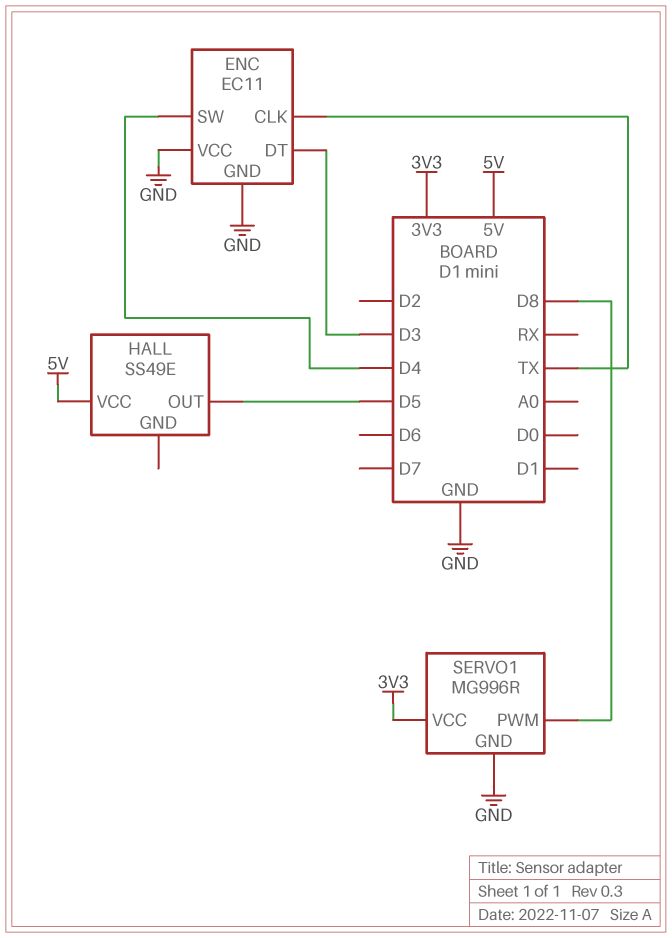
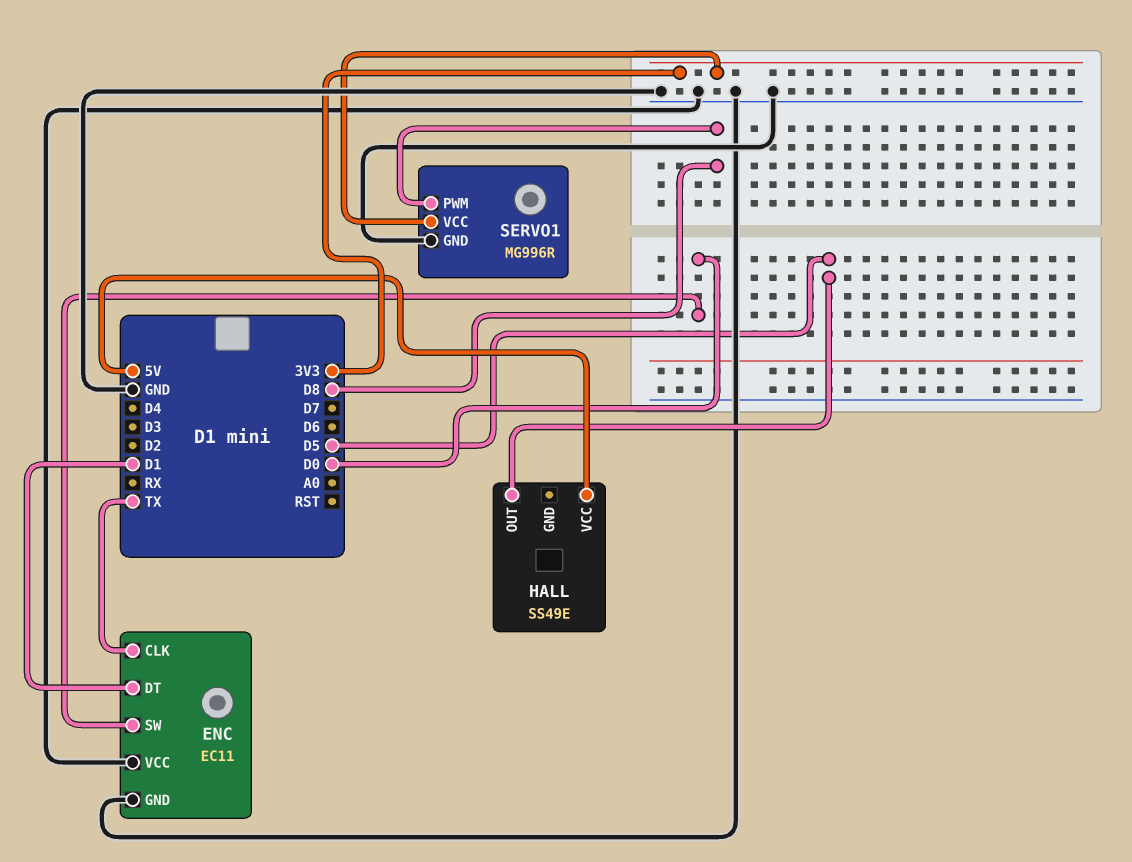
ENC pin DT: D3 -> D1
ENC pin SW: D4 -> D0

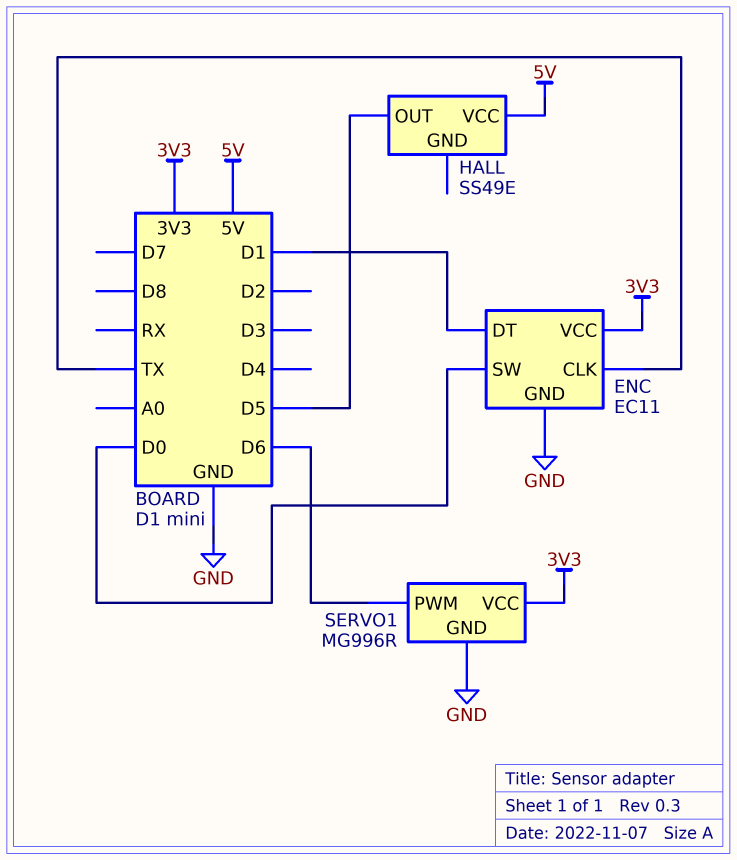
ENC pin VCC: GND -> 3V3
SERVO1 pin PWM: D8 -> D6

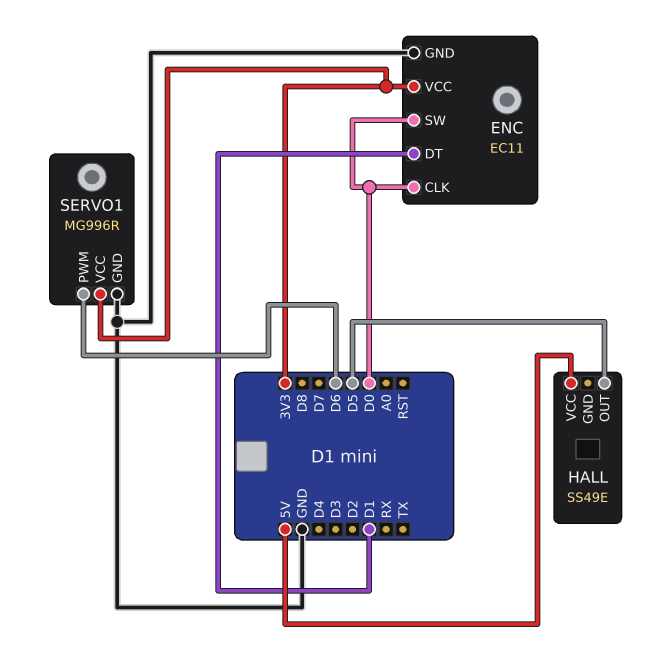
ENC pin CLK: TX -> D0

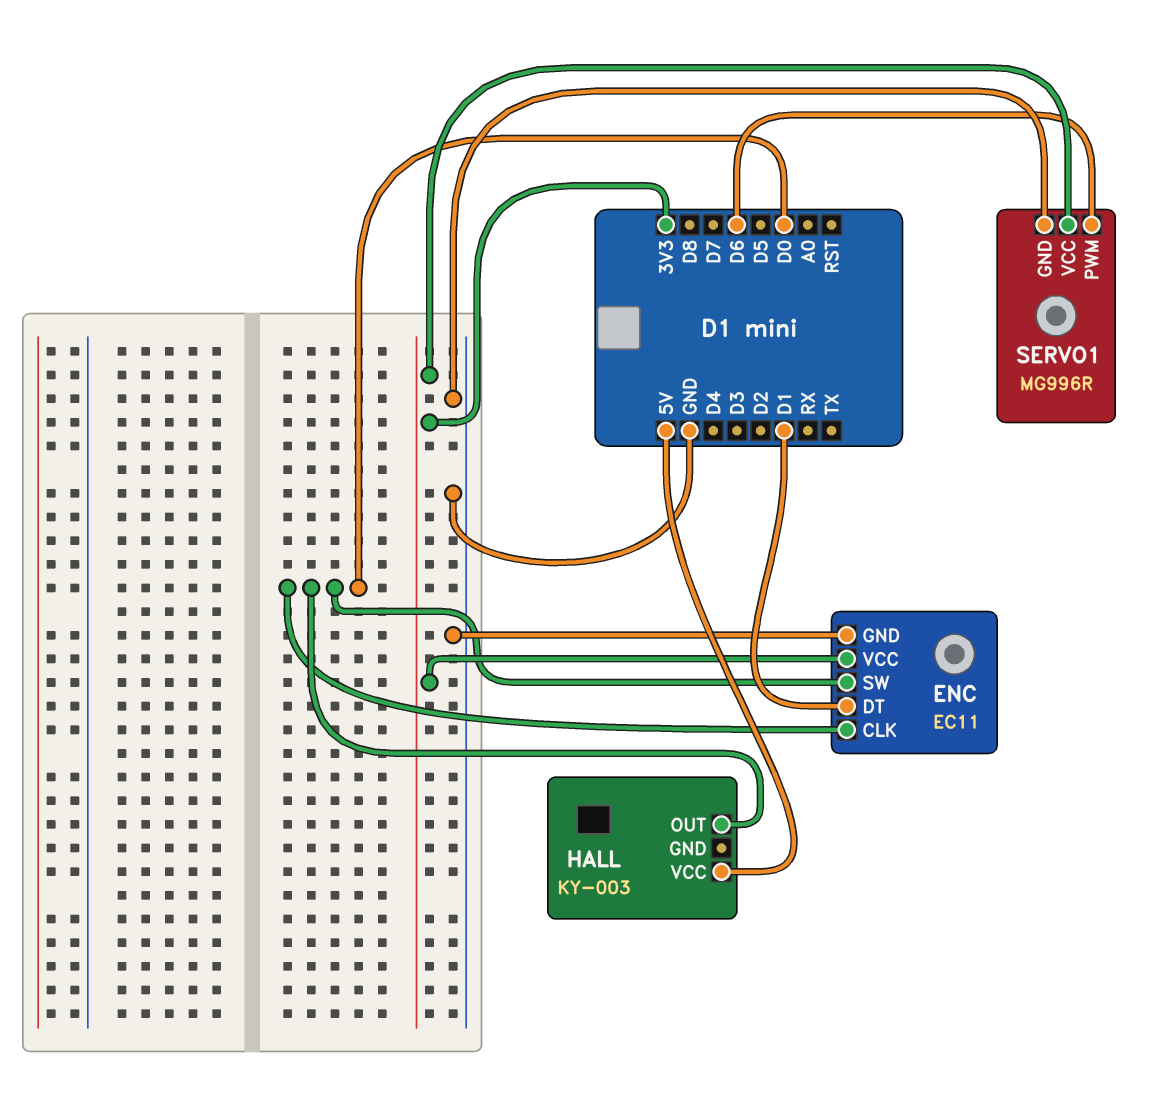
HALL: SS49E -> KY-003
HALL pin OUT: D5 -> D0

